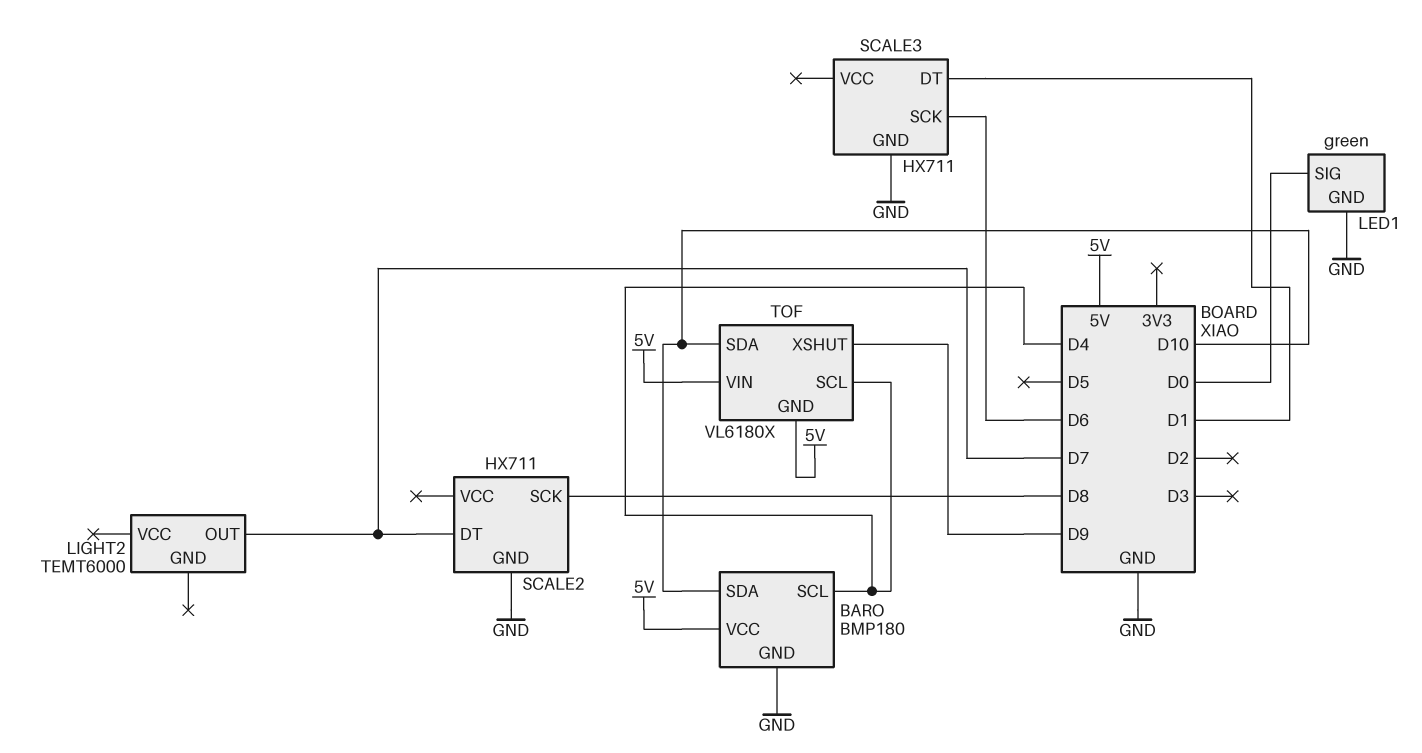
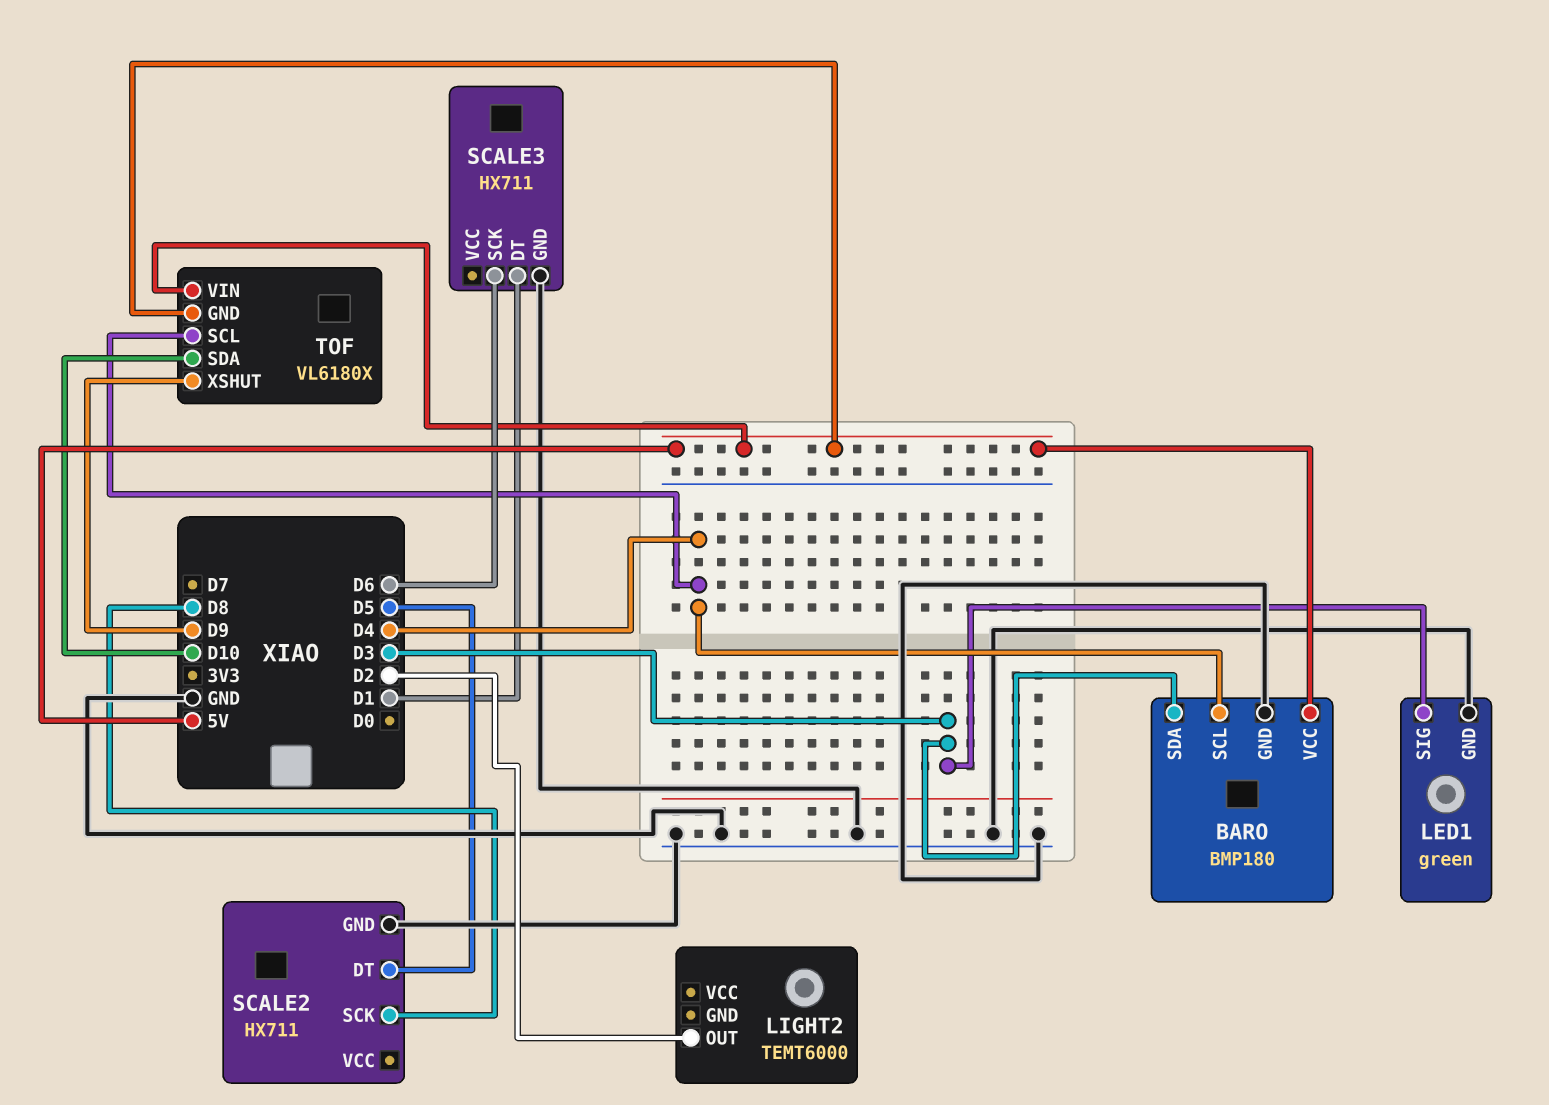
BARO pin SDA: D10 -> D3
LED1 pin SIG: D0 -> D3
LIGHT2 pin OUT: D7 -> D2
SCALE2 pin DT: D7 -> D5

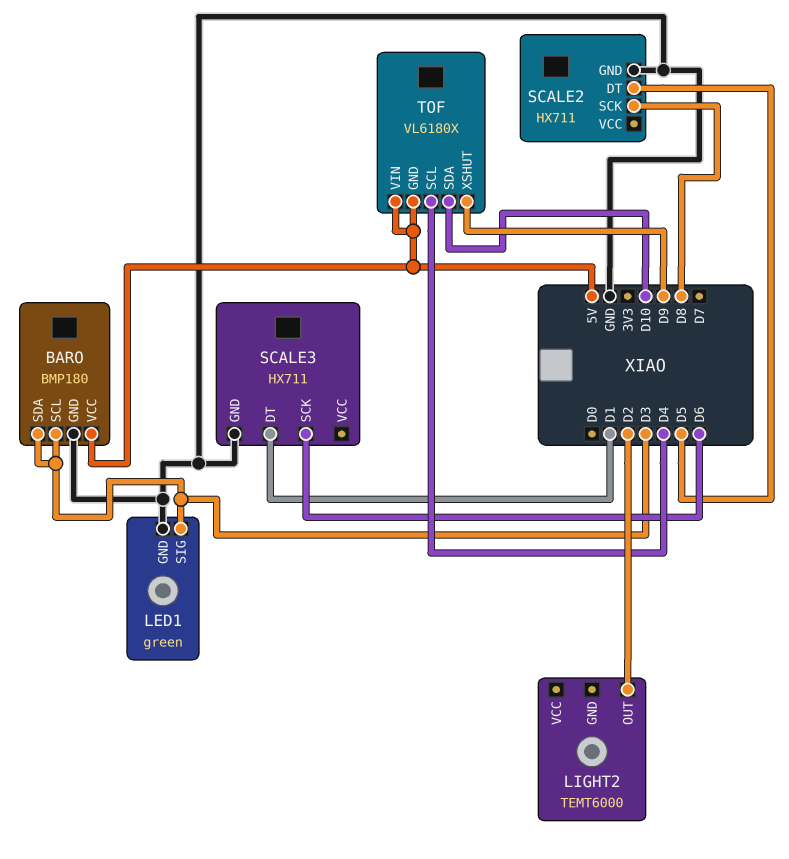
BARO pin SCL: D4 -> D3

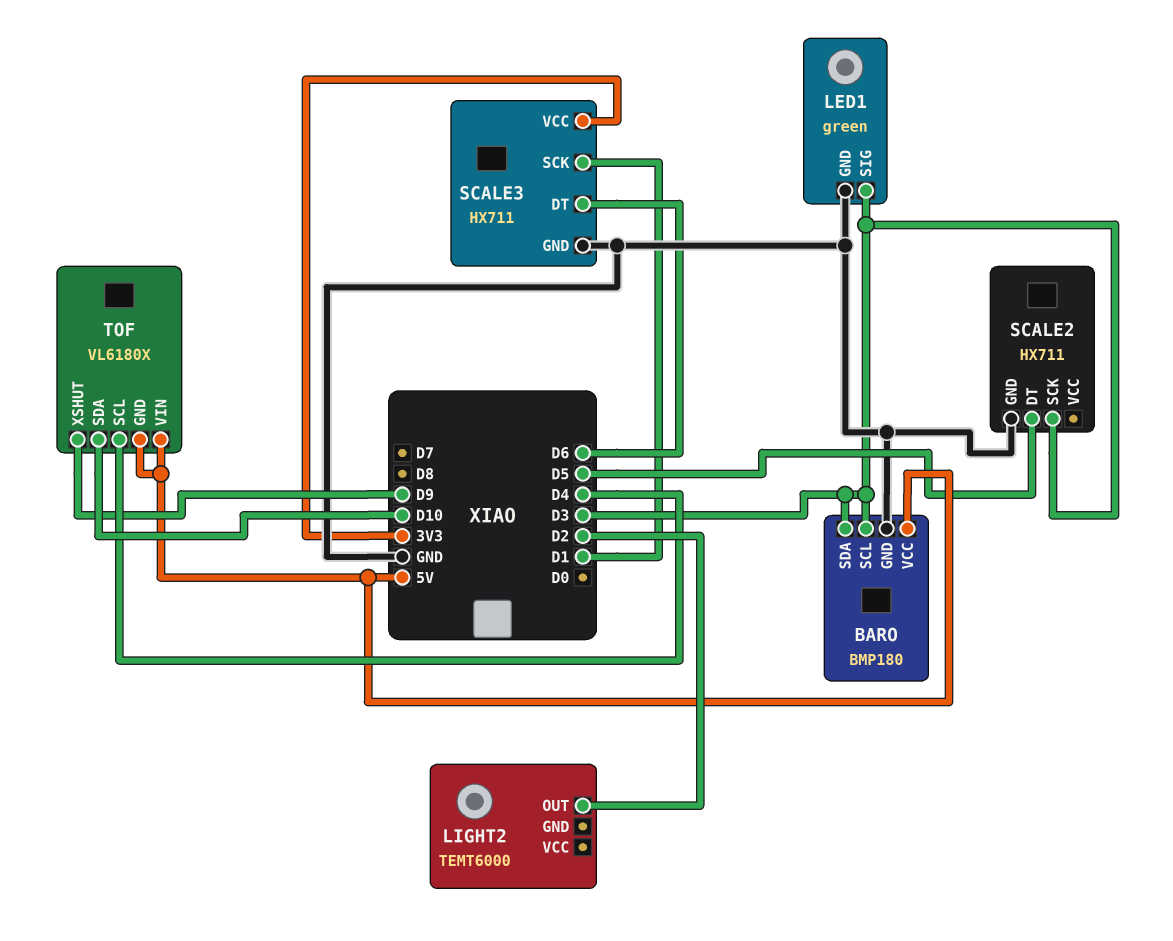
SCALE2 pin SCK: D8 -> D3
SCALE3 pin DT: D1 -> D6
SCALE3 pin SCK: D6 -> D1
SCALE3 pin VCC: none -> 3V3

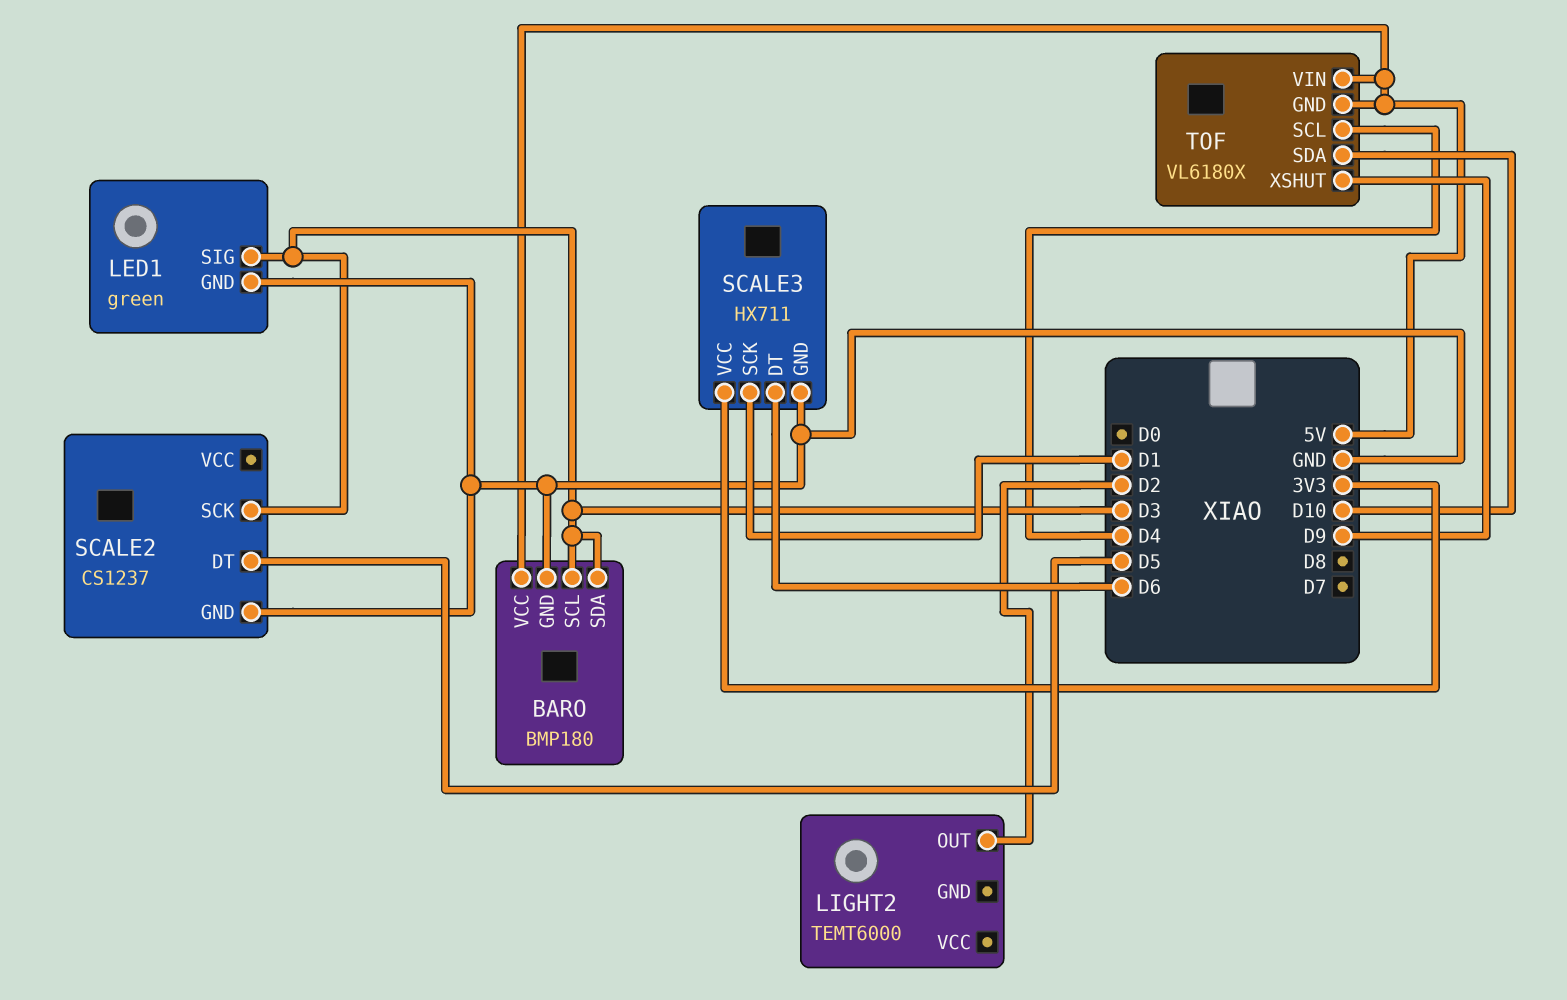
SCALE2: HX711 -> CS1237

